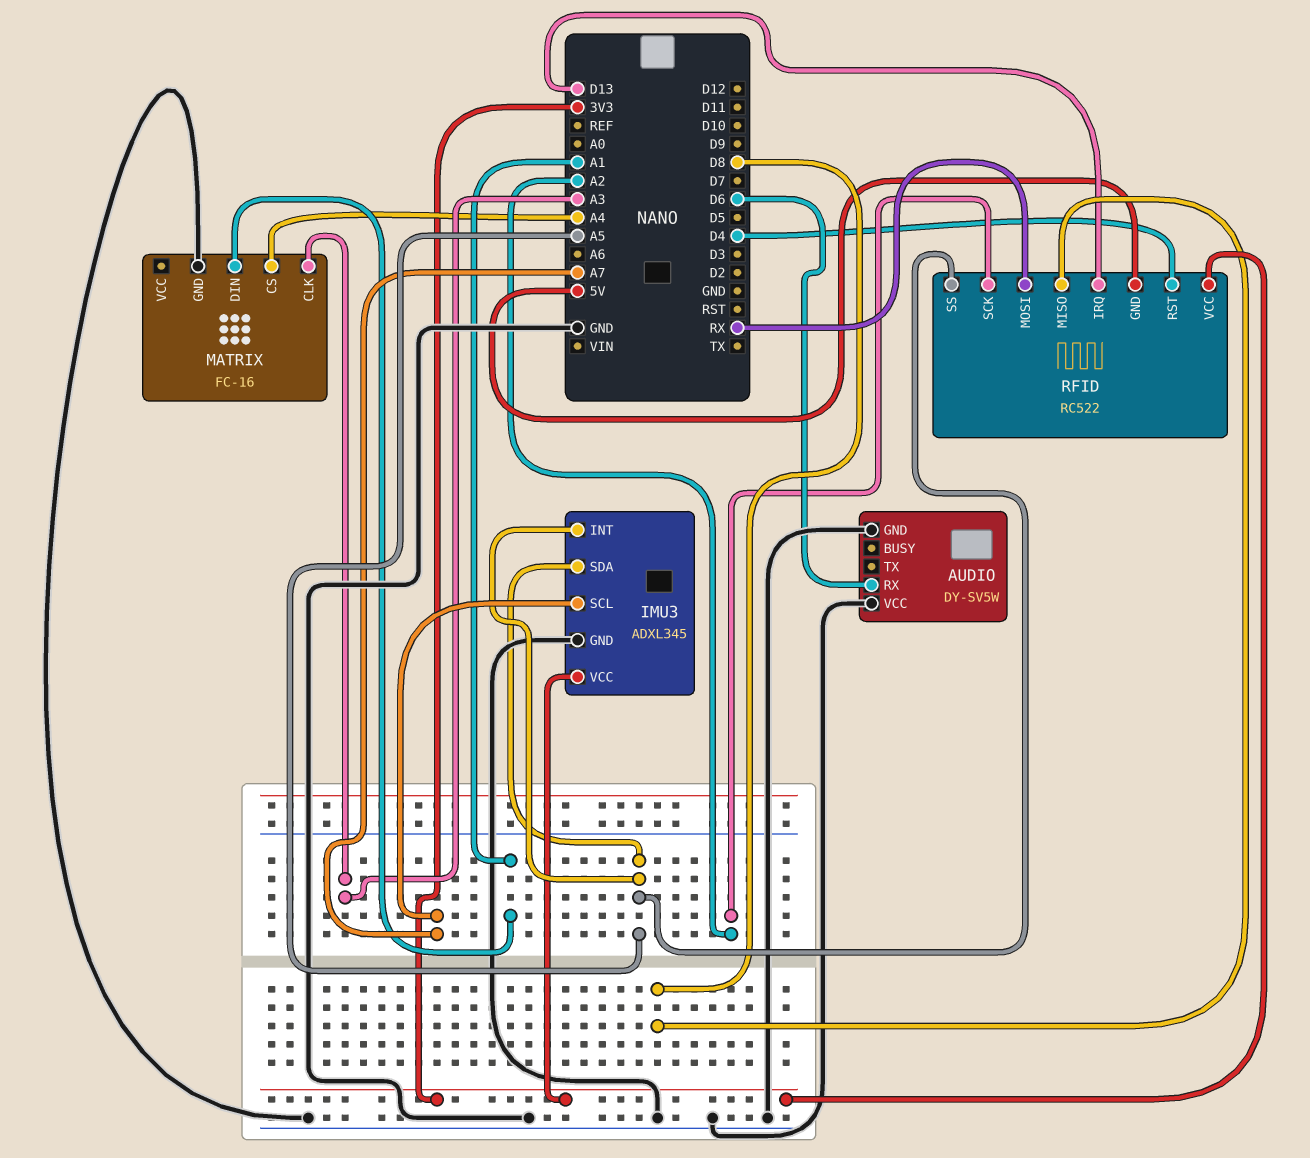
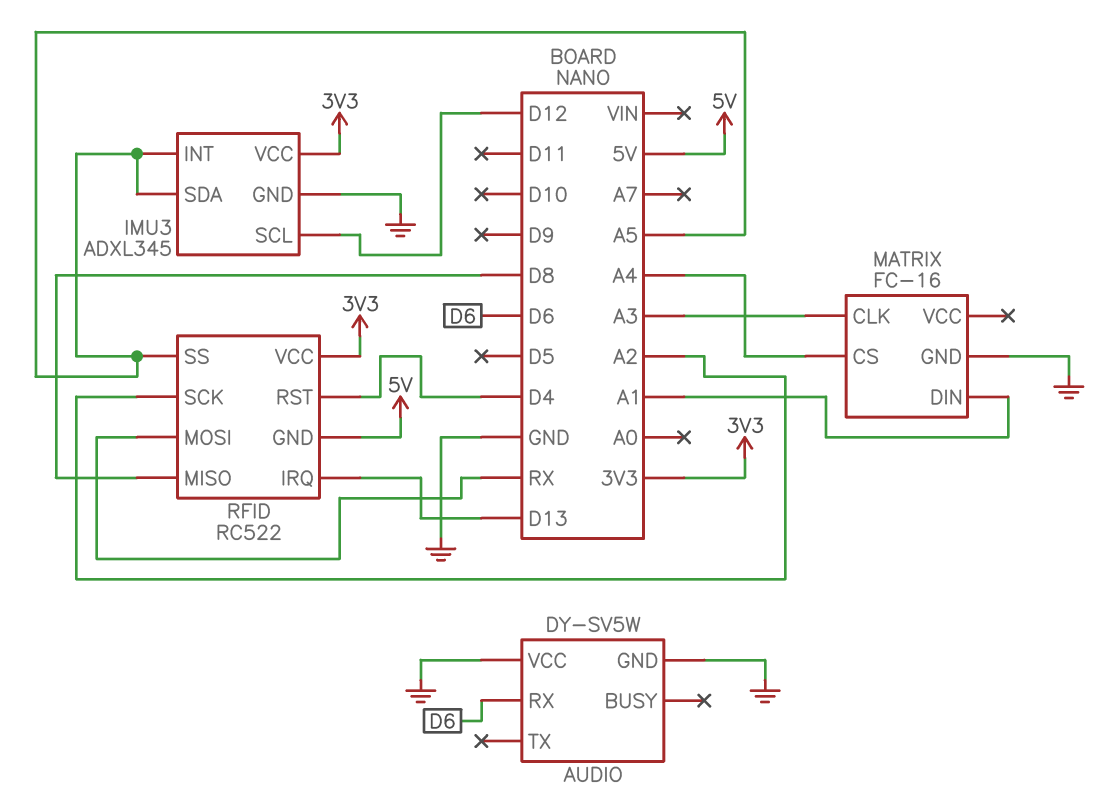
IMU3 pin SCL: A7 -> D12

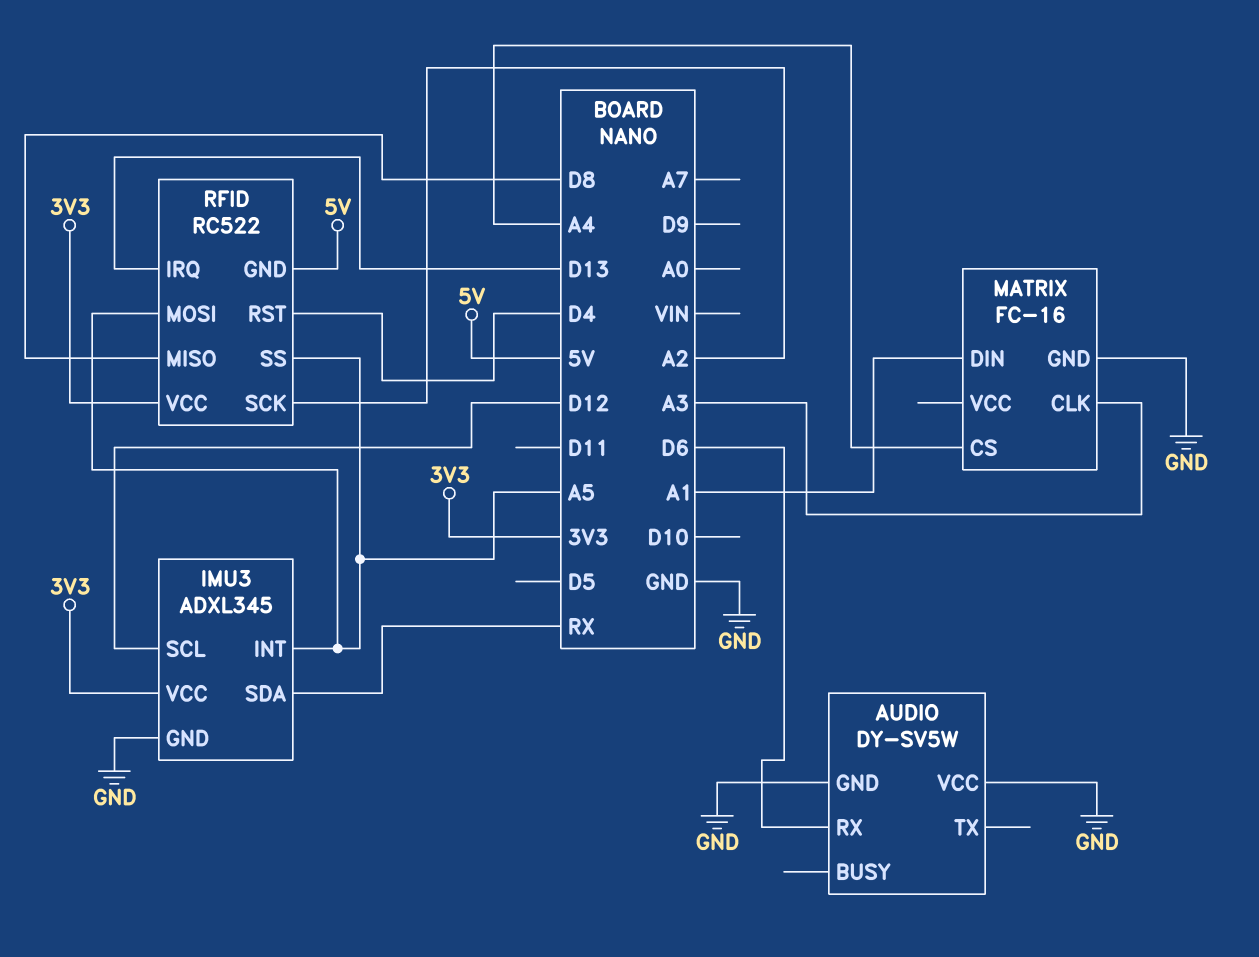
IMU3 pin SDA: A5 -> RX
RFID pin MOSI: RX -> A5

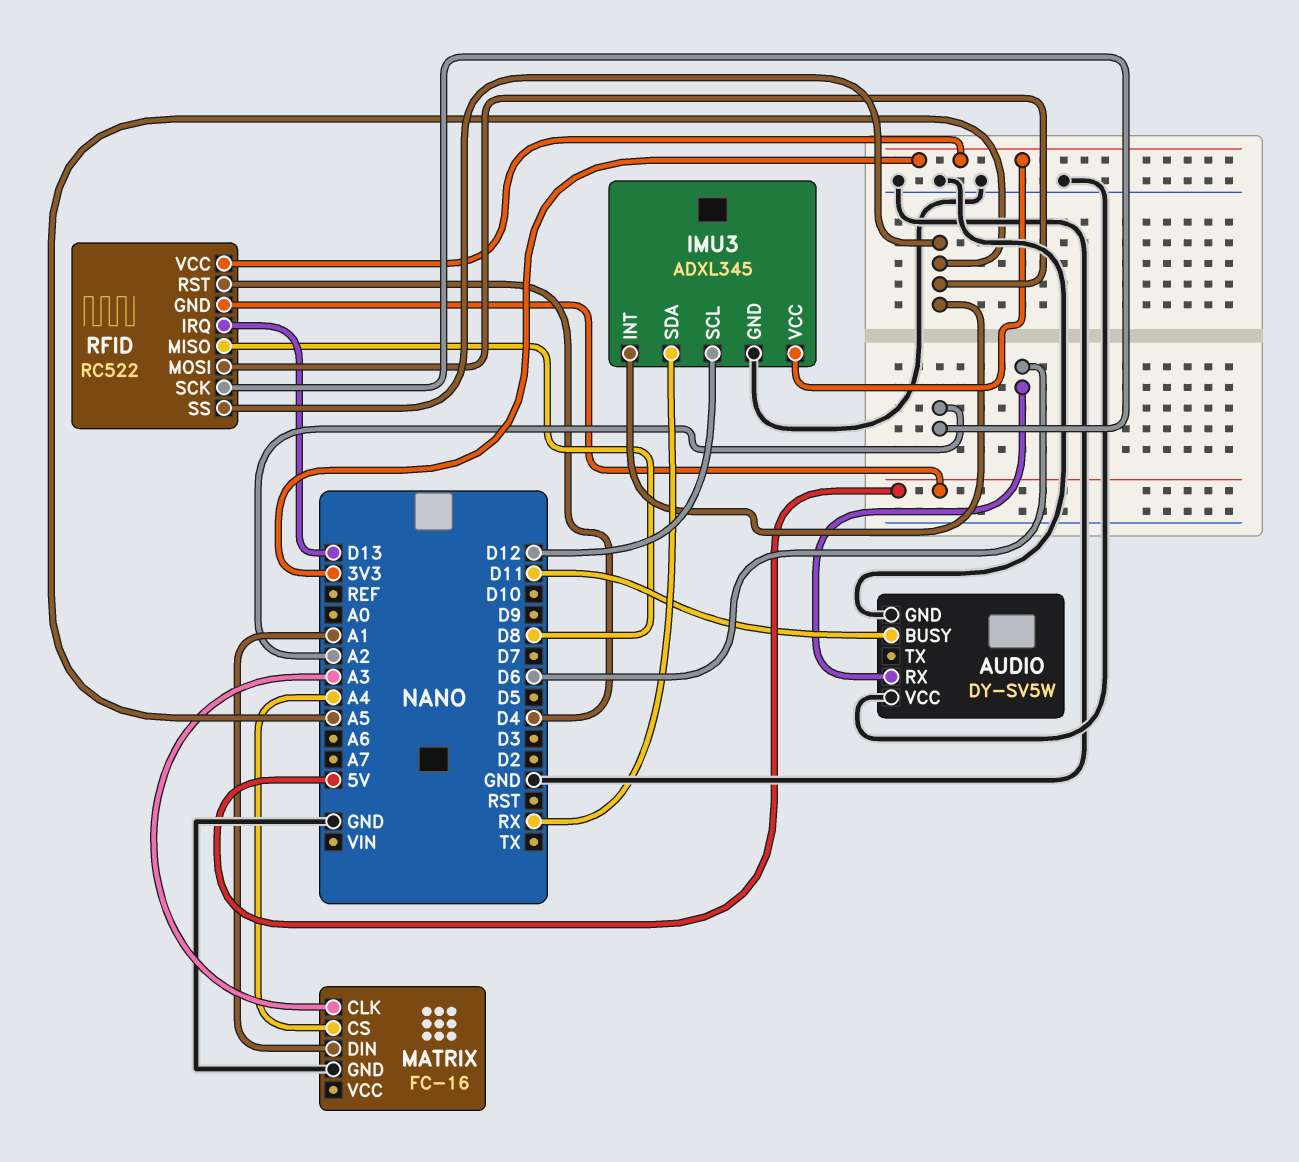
AUDIO pin BUSY: none -> D11

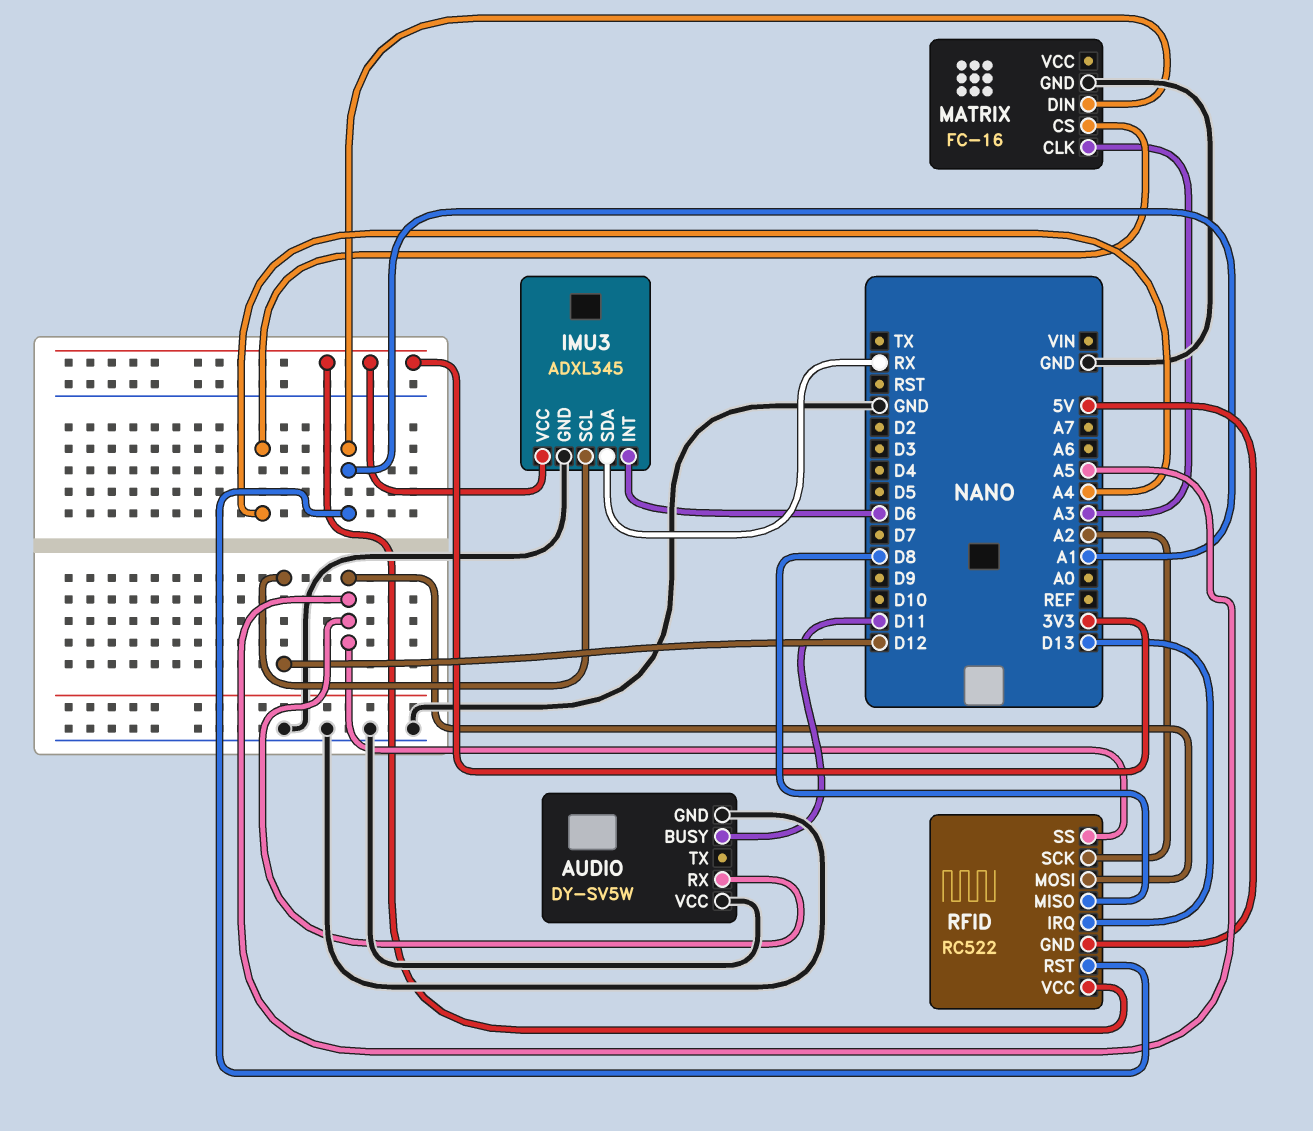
AUDIO pin RX: D6 -> A5
IMU3 pin INT: A5 -> D6
RFID pin RST: D4 -> A1

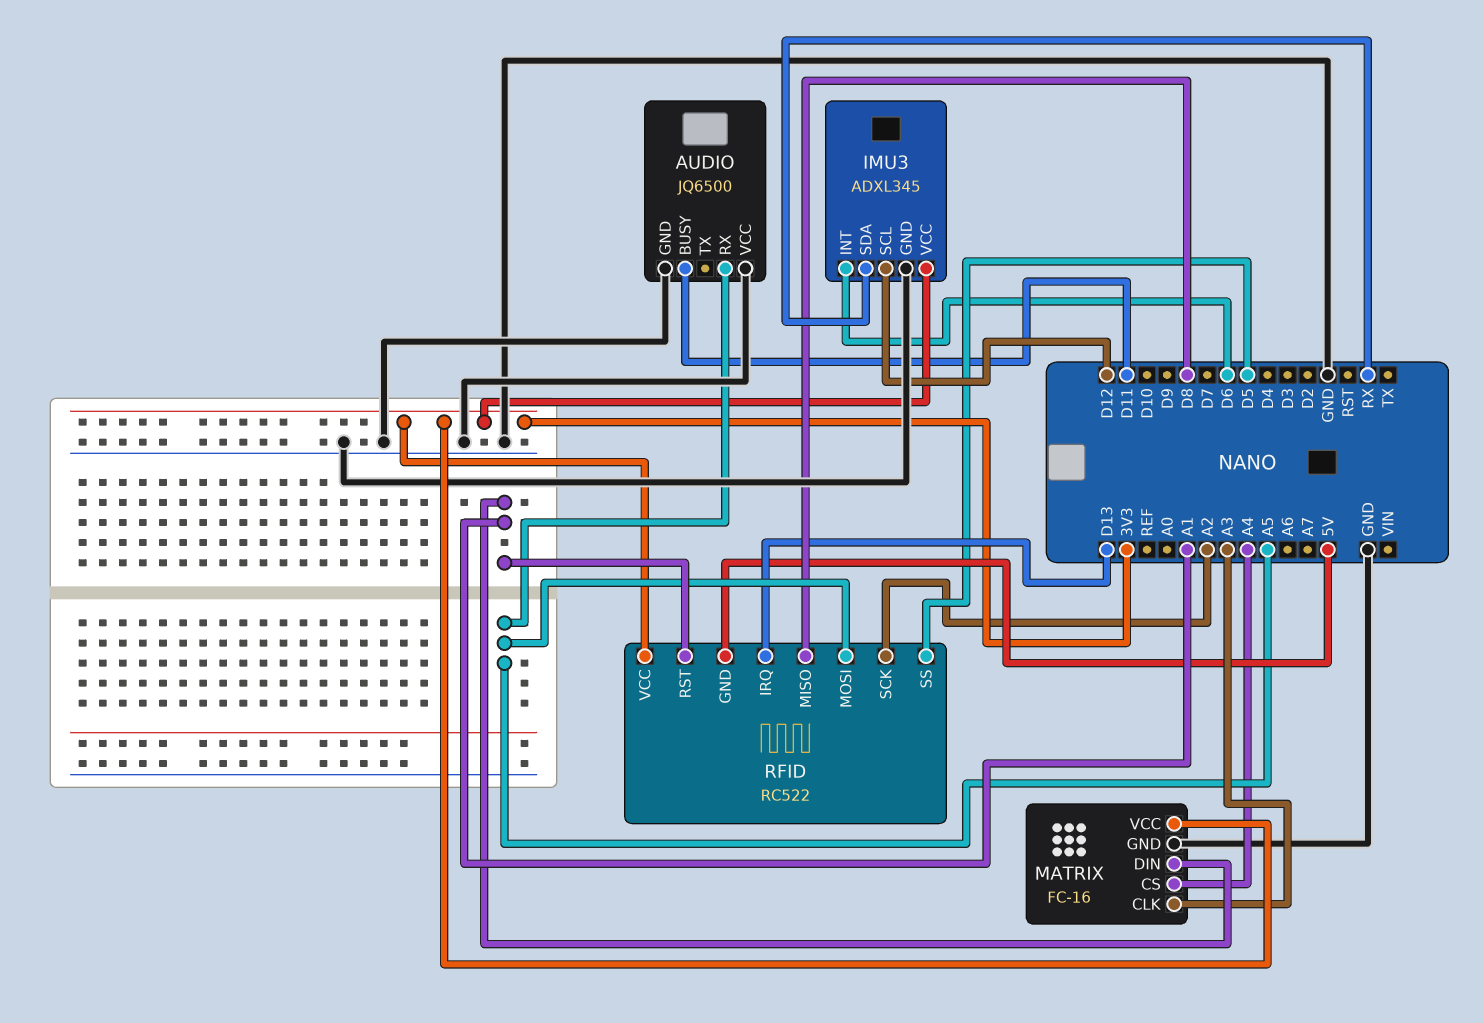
AUDIO: DY-SV5W -> JQ6500
MATRIX pin VCC: none -> 3V3
RFID pin SS: A5 -> D5

